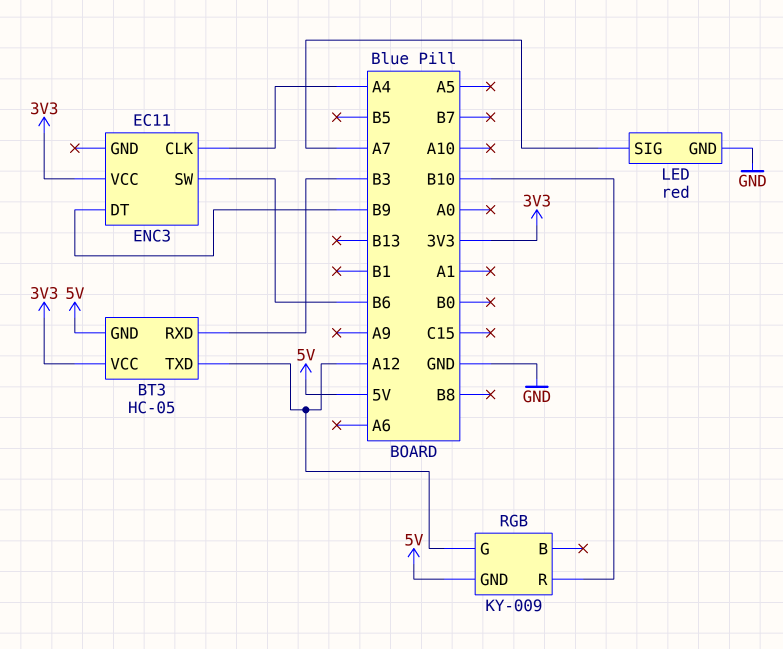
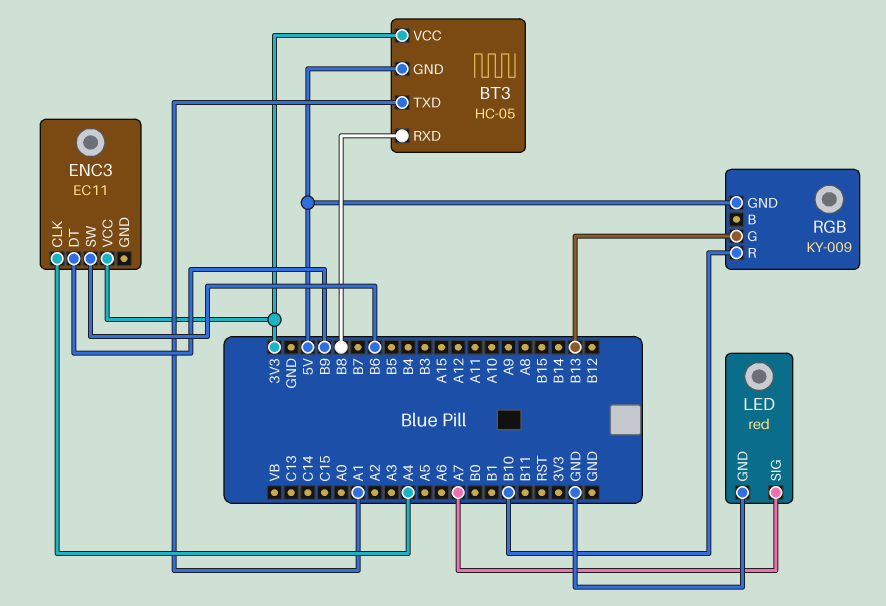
BT3 pin RXD: B3 -> B8
BT3 pin TXD: A12 -> A1
RGB pin G: A12 -> B13

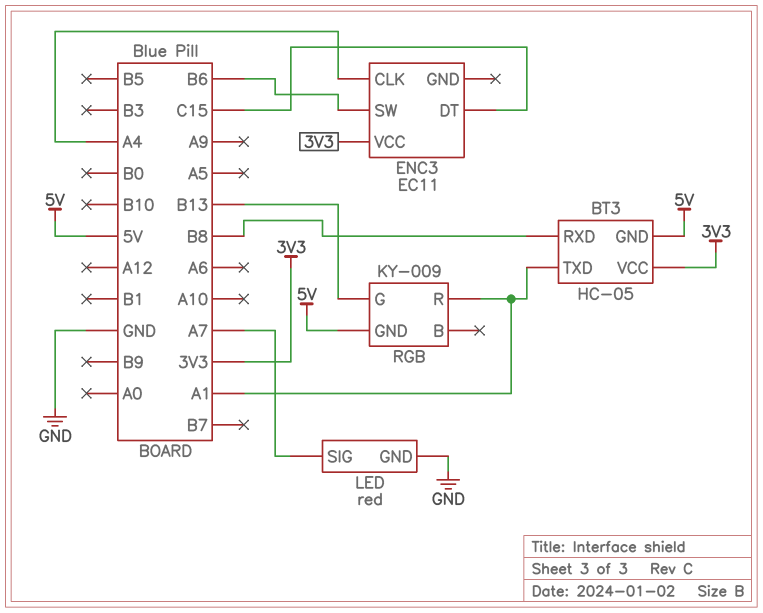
ENC3 pin DT: B9 -> C15
RGB pin R: B10 -> A1

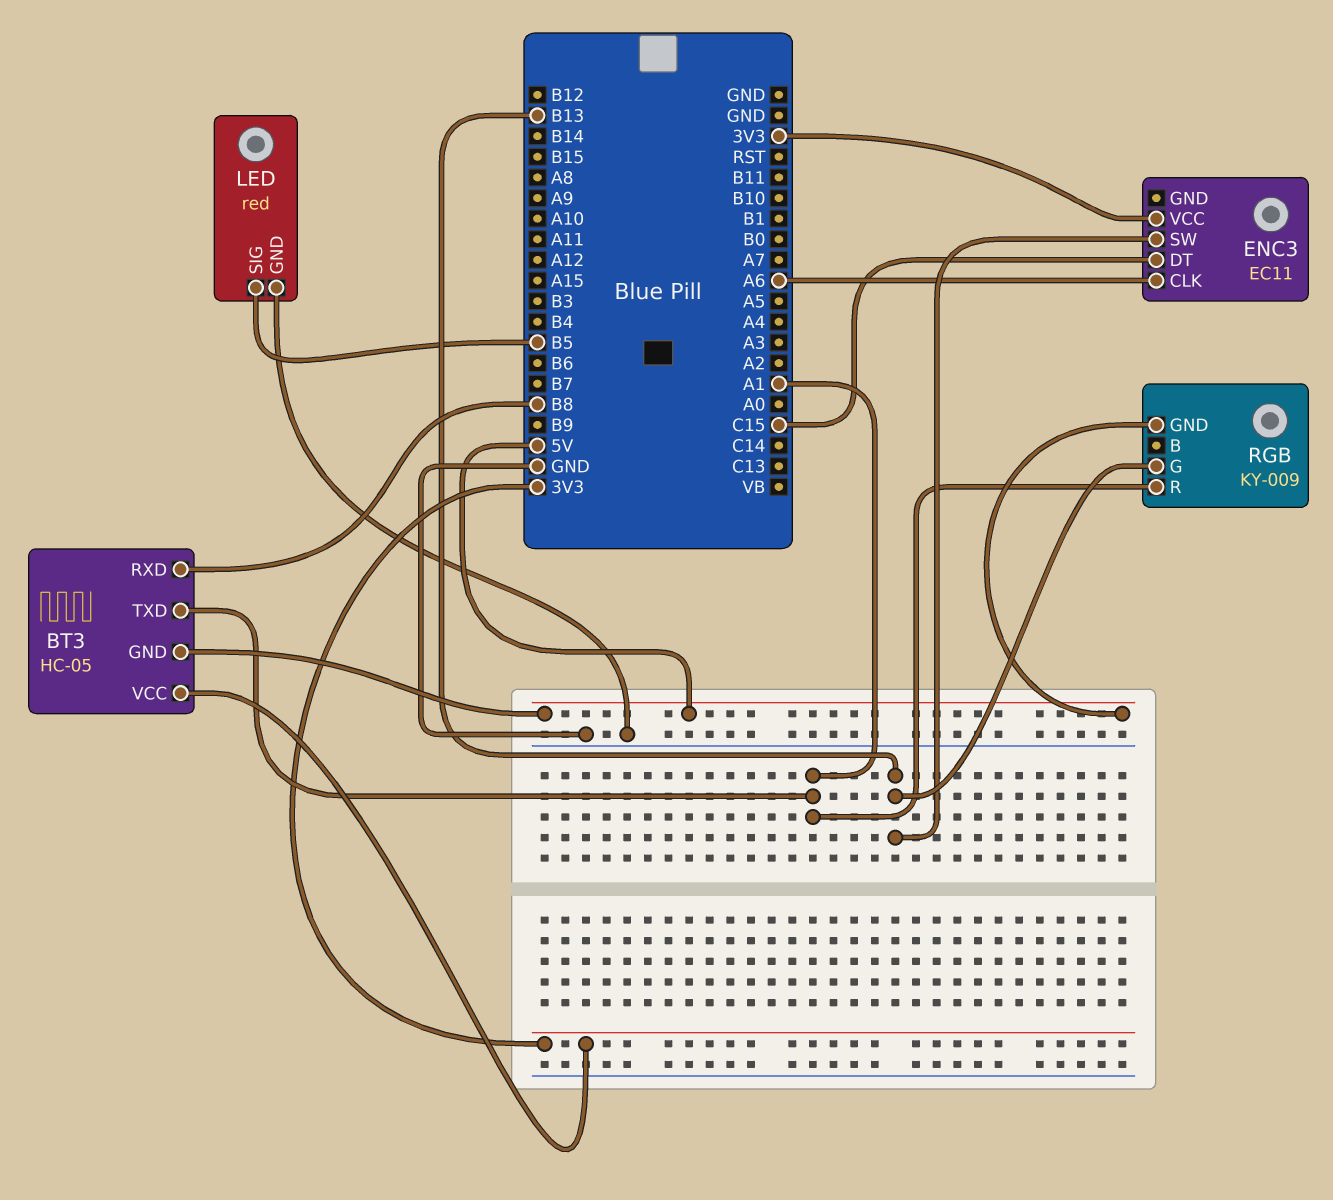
ENC3 pin CLK: A4 -> A6
ENC3 pin SW: B6 -> B13
LED pin SIG: A7 -> B5

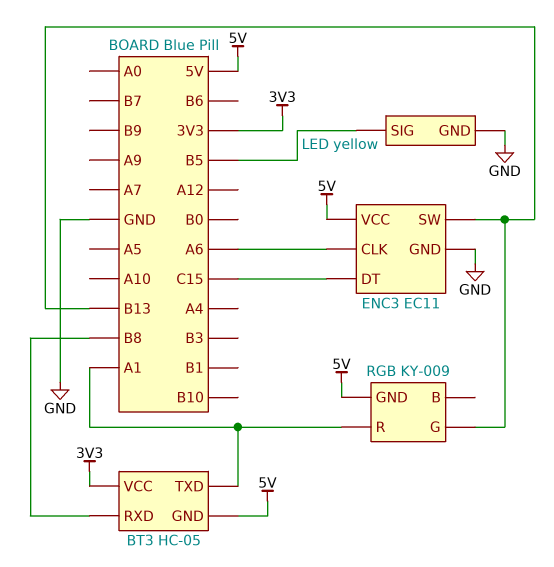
ENC3 pin GND: none -> GND
ENC3 pin VCC: 3V3 -> 5V
LED: red -> yellow

